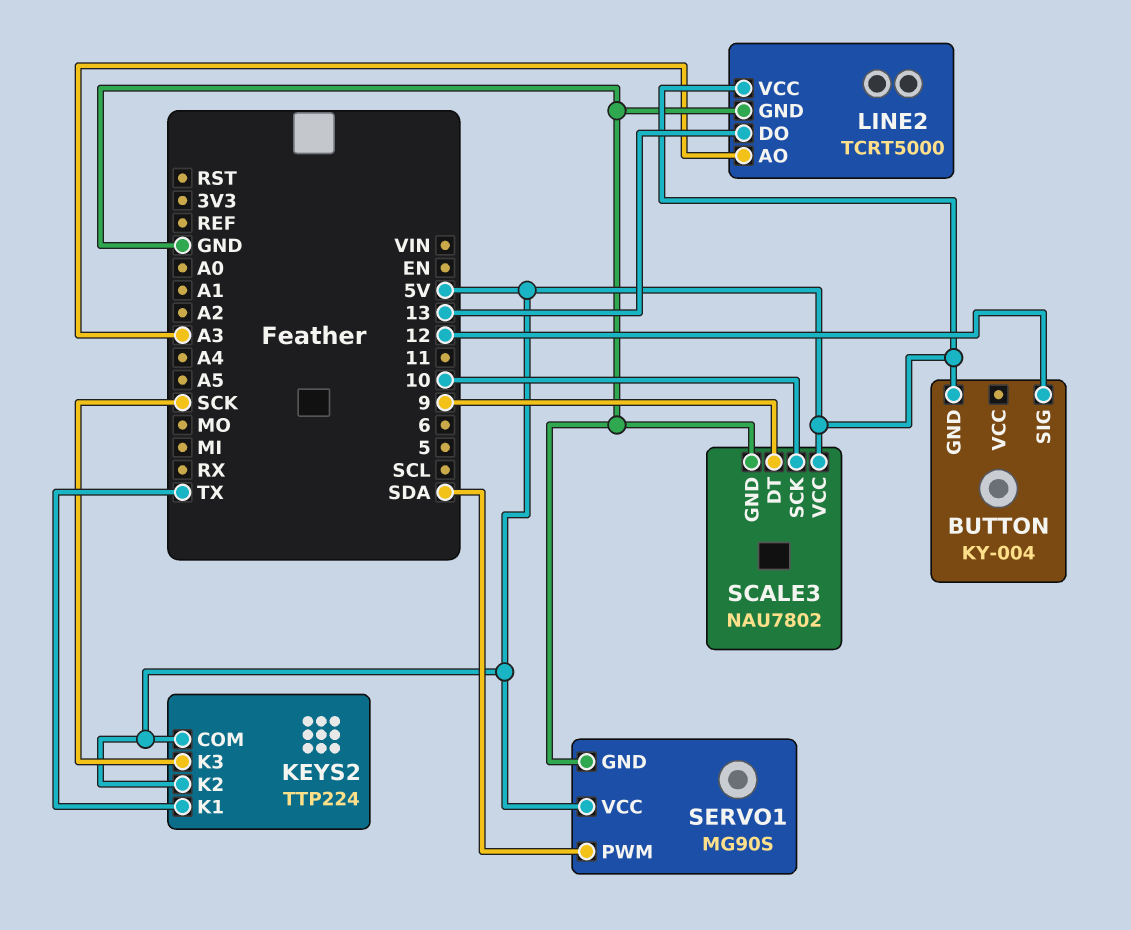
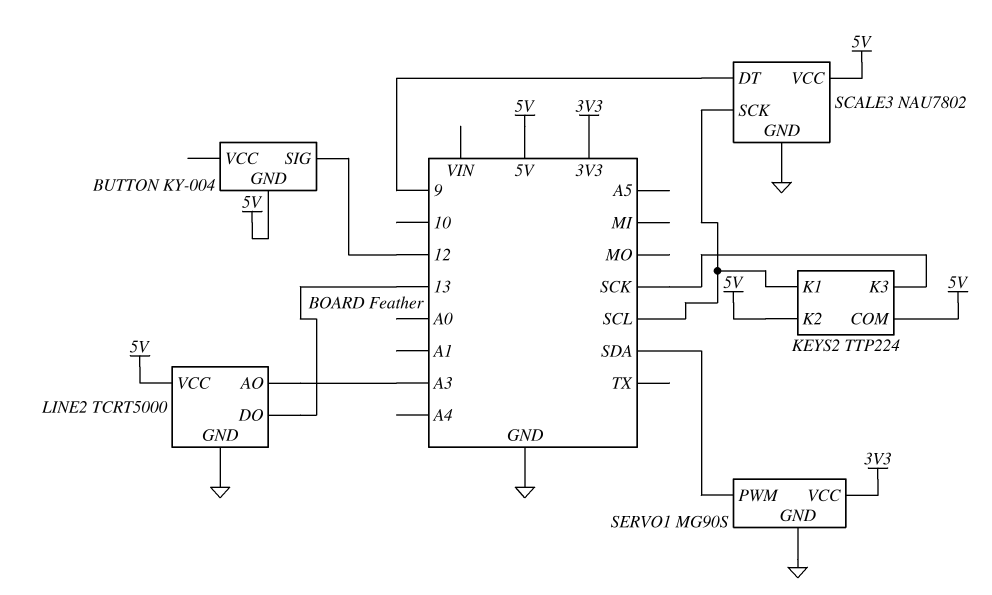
KEYS2 pin K1: TX -> SCL
SCALE3 pin SCK: 10 -> SCL
SERVO1 pin VCC: 5V -> 3V3

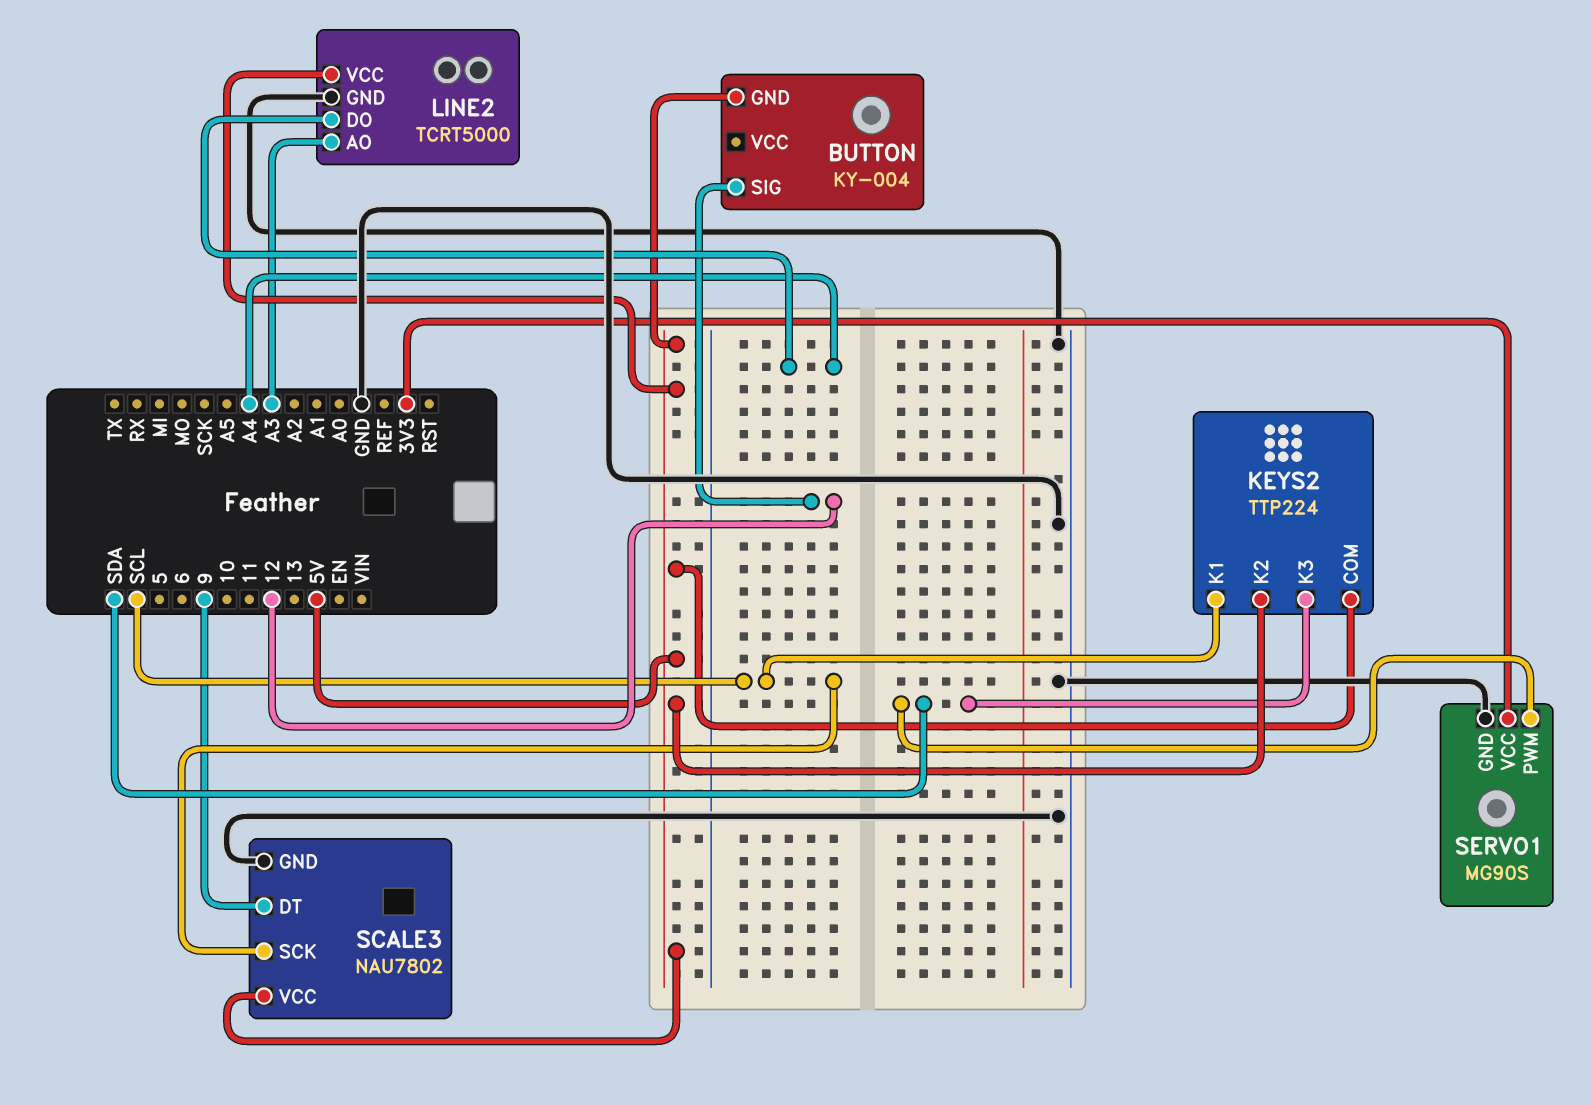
KEYS2 pin K3: SCK -> SDA
LINE2 pin DO: 13 -> A4

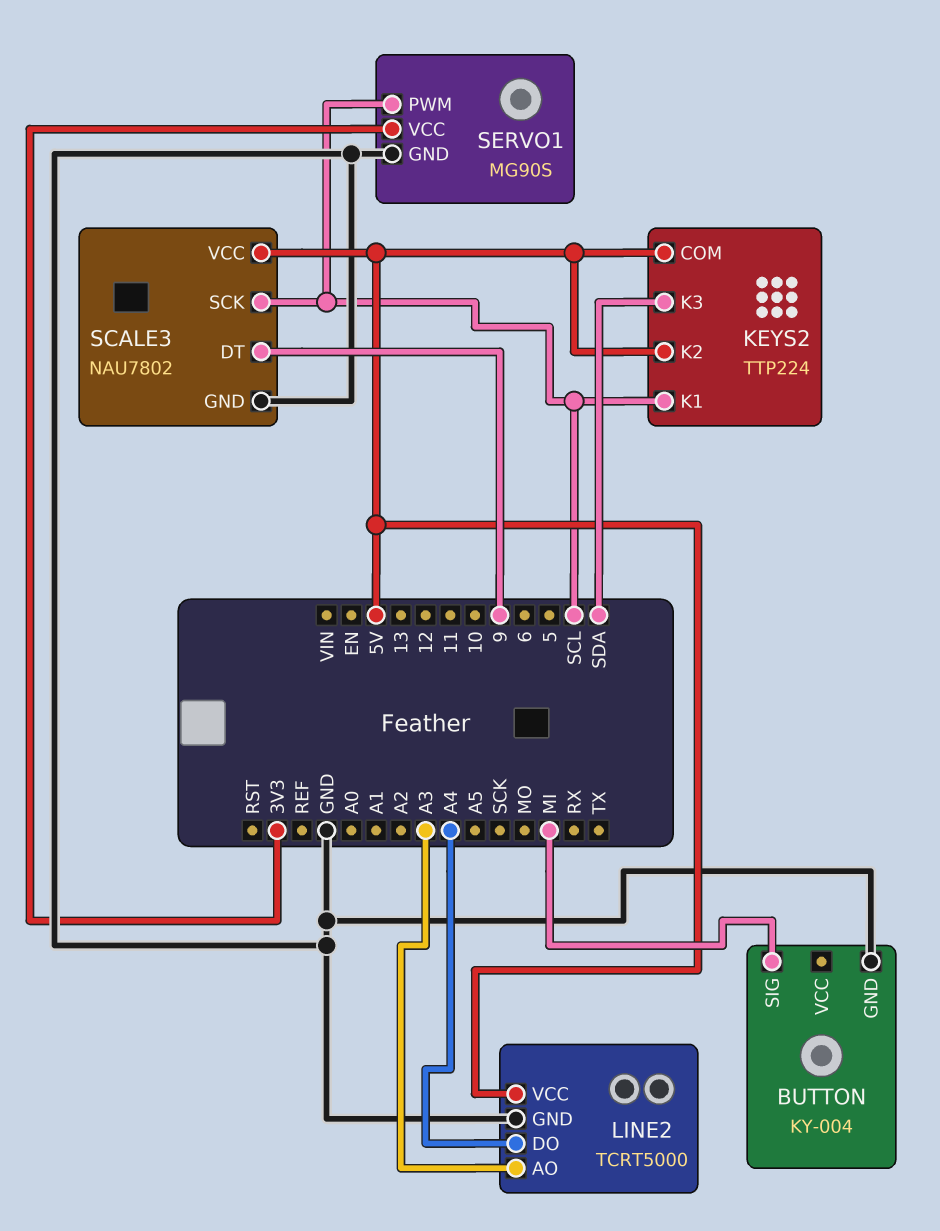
BUTTON pin GND: 5V -> GND
BUTTON pin SIG: 12 -> MI
SERVO1 pin PWM: SDA -> SCL

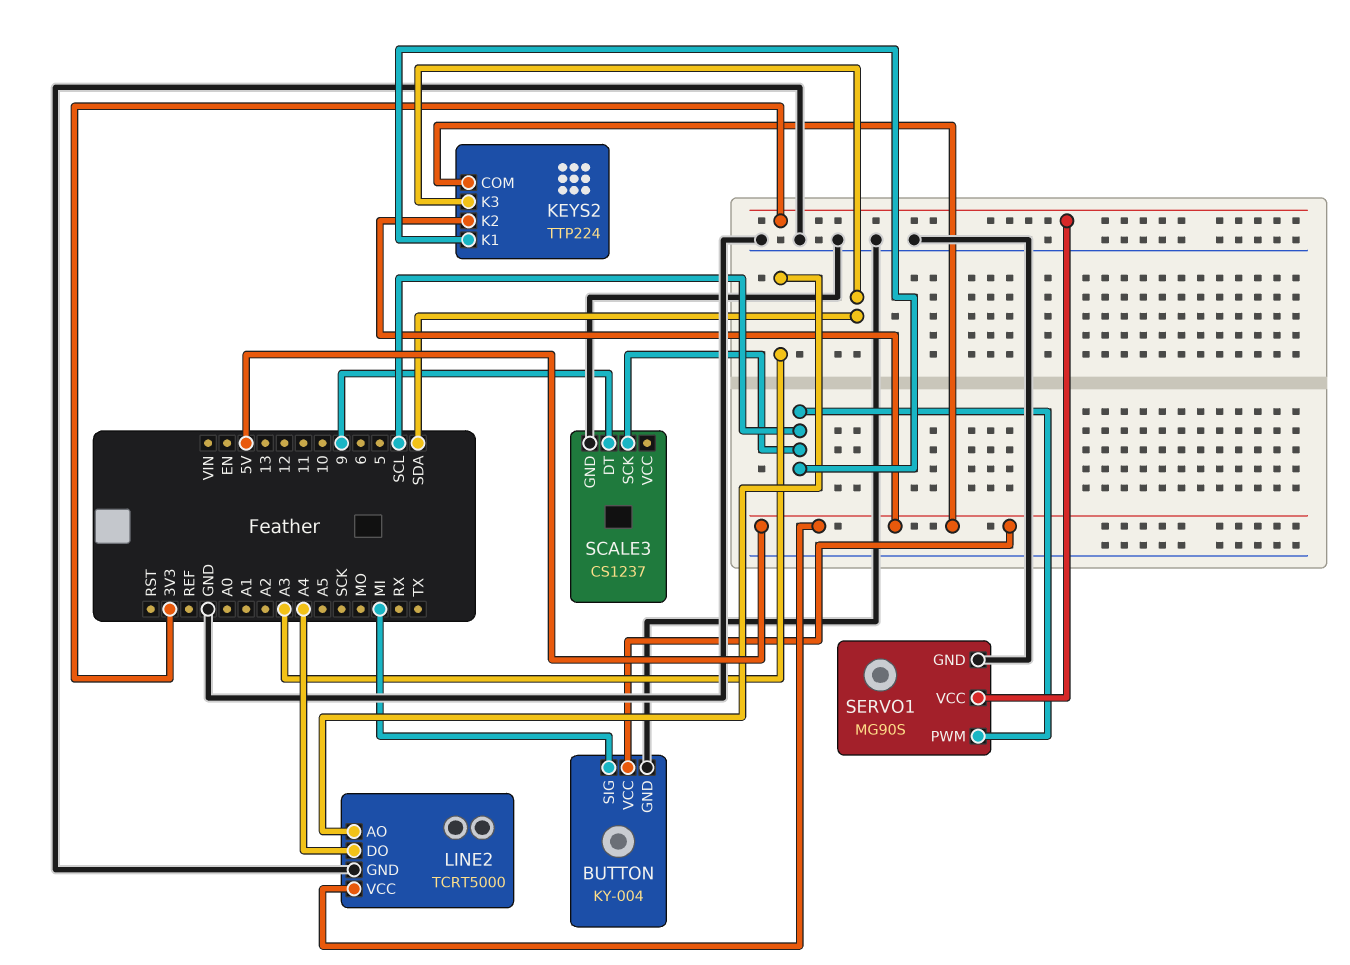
BUTTON pin VCC: none -> 5V
SCALE3: NAU7802 -> CS1237
SCALE3 pin VCC: 5V -> none

